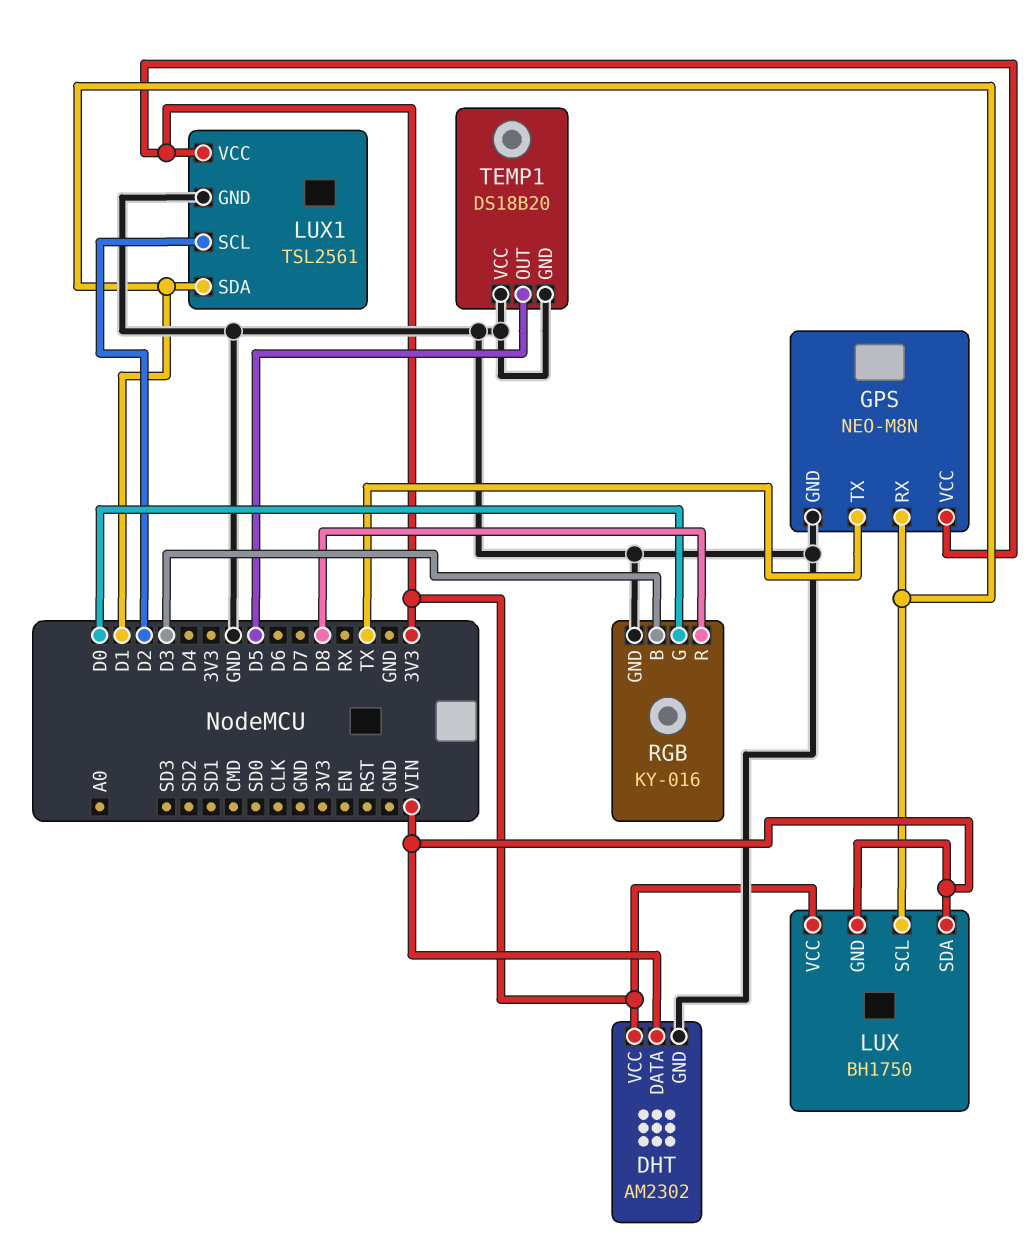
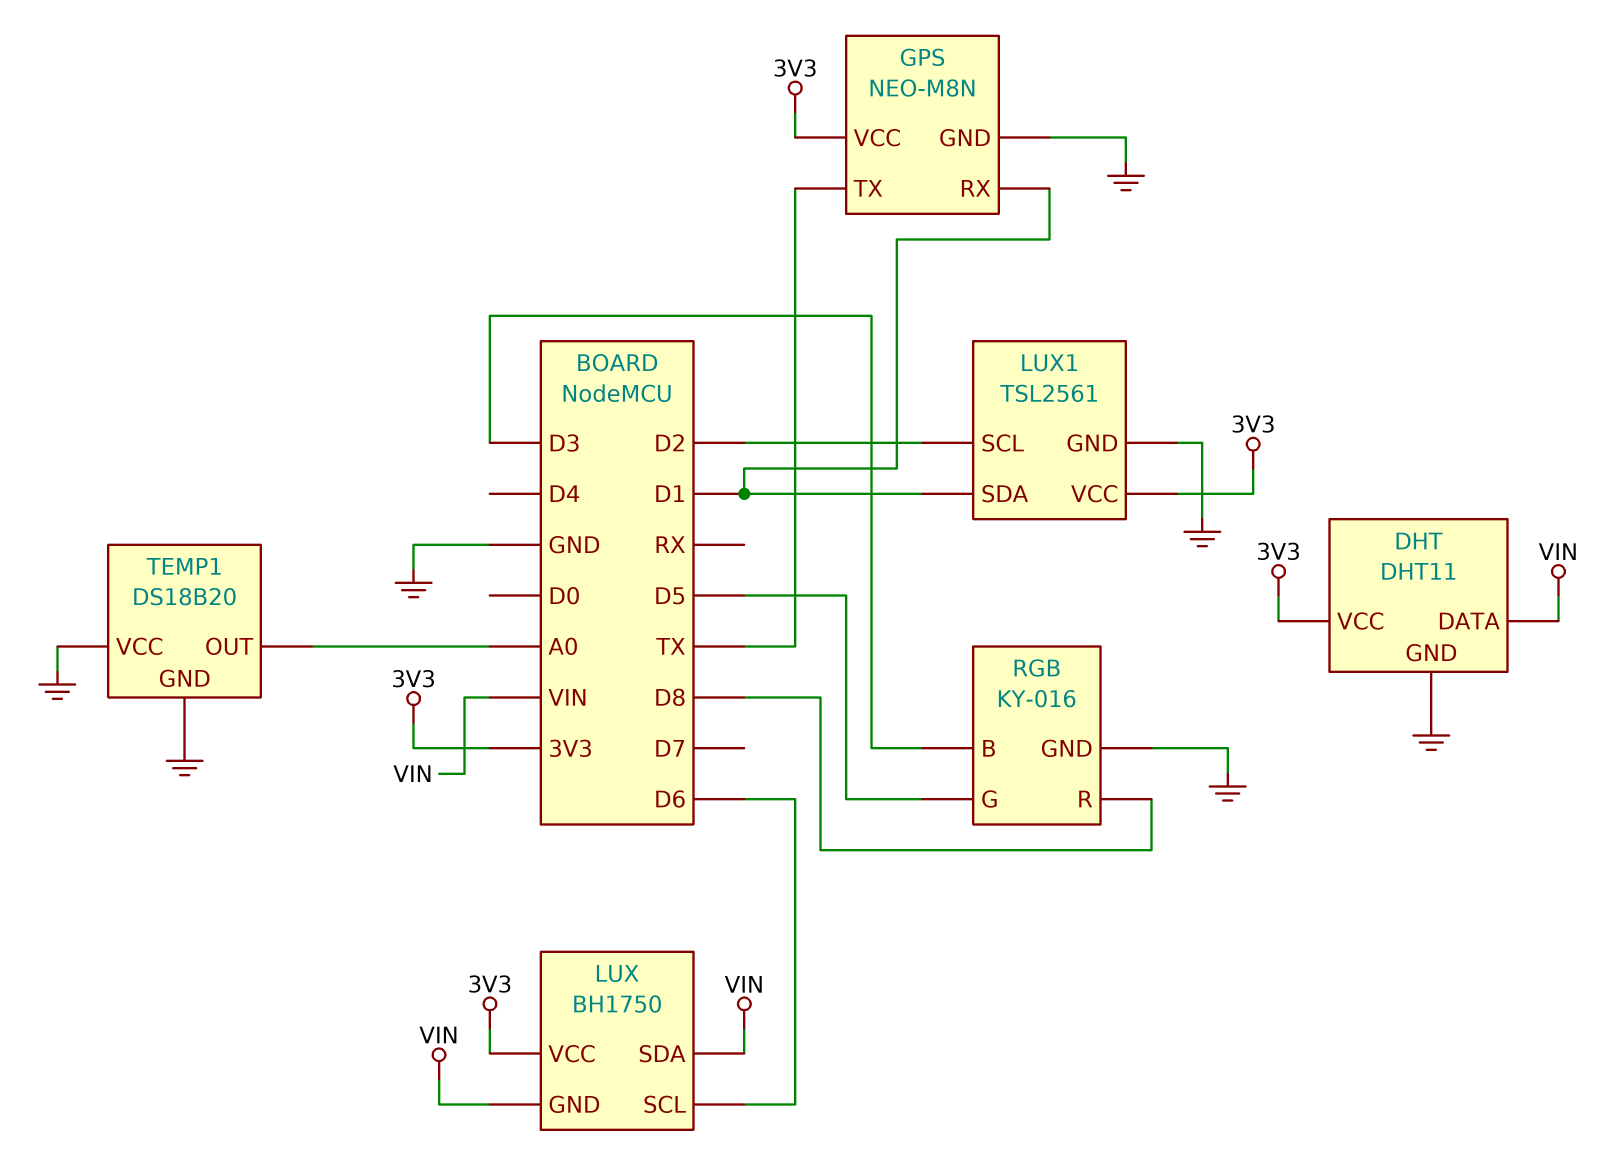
DHT: AM2302 -> DHT11
LUX pin SCL: D1 -> D6
RGB pin G: D0 -> D5
TEMP1 pin OUT: D5 -> A0

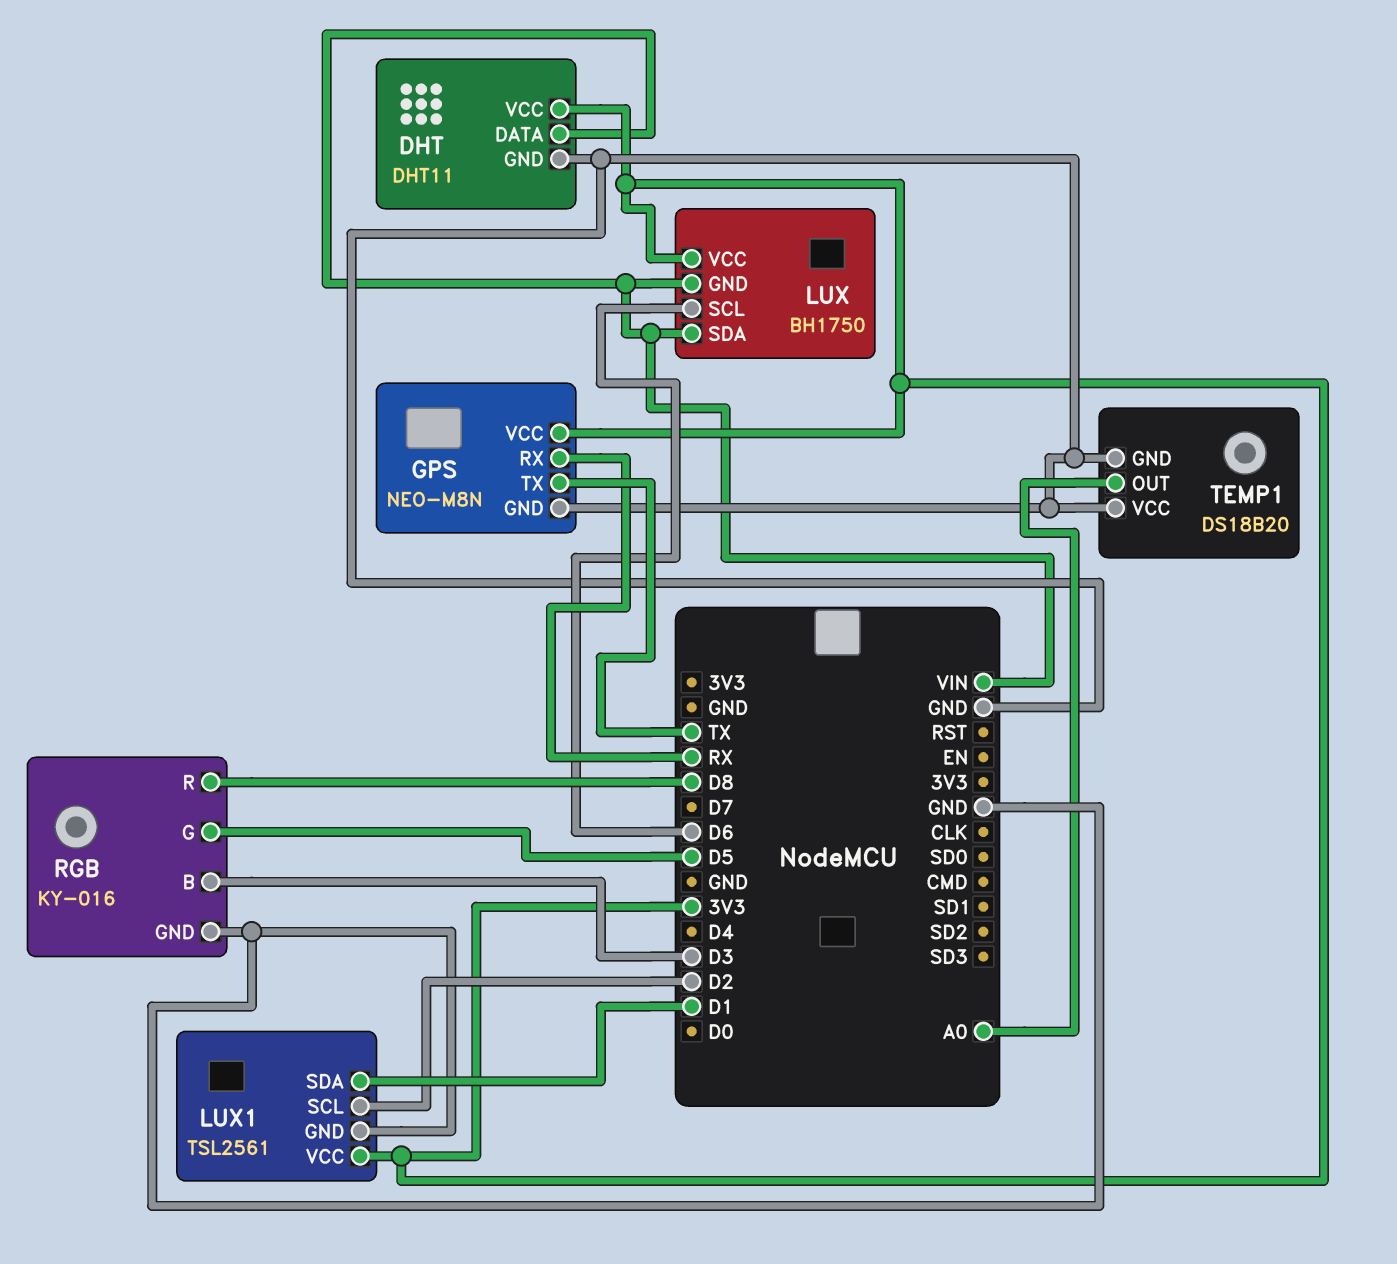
GPS pin RX: D1 -> RX

